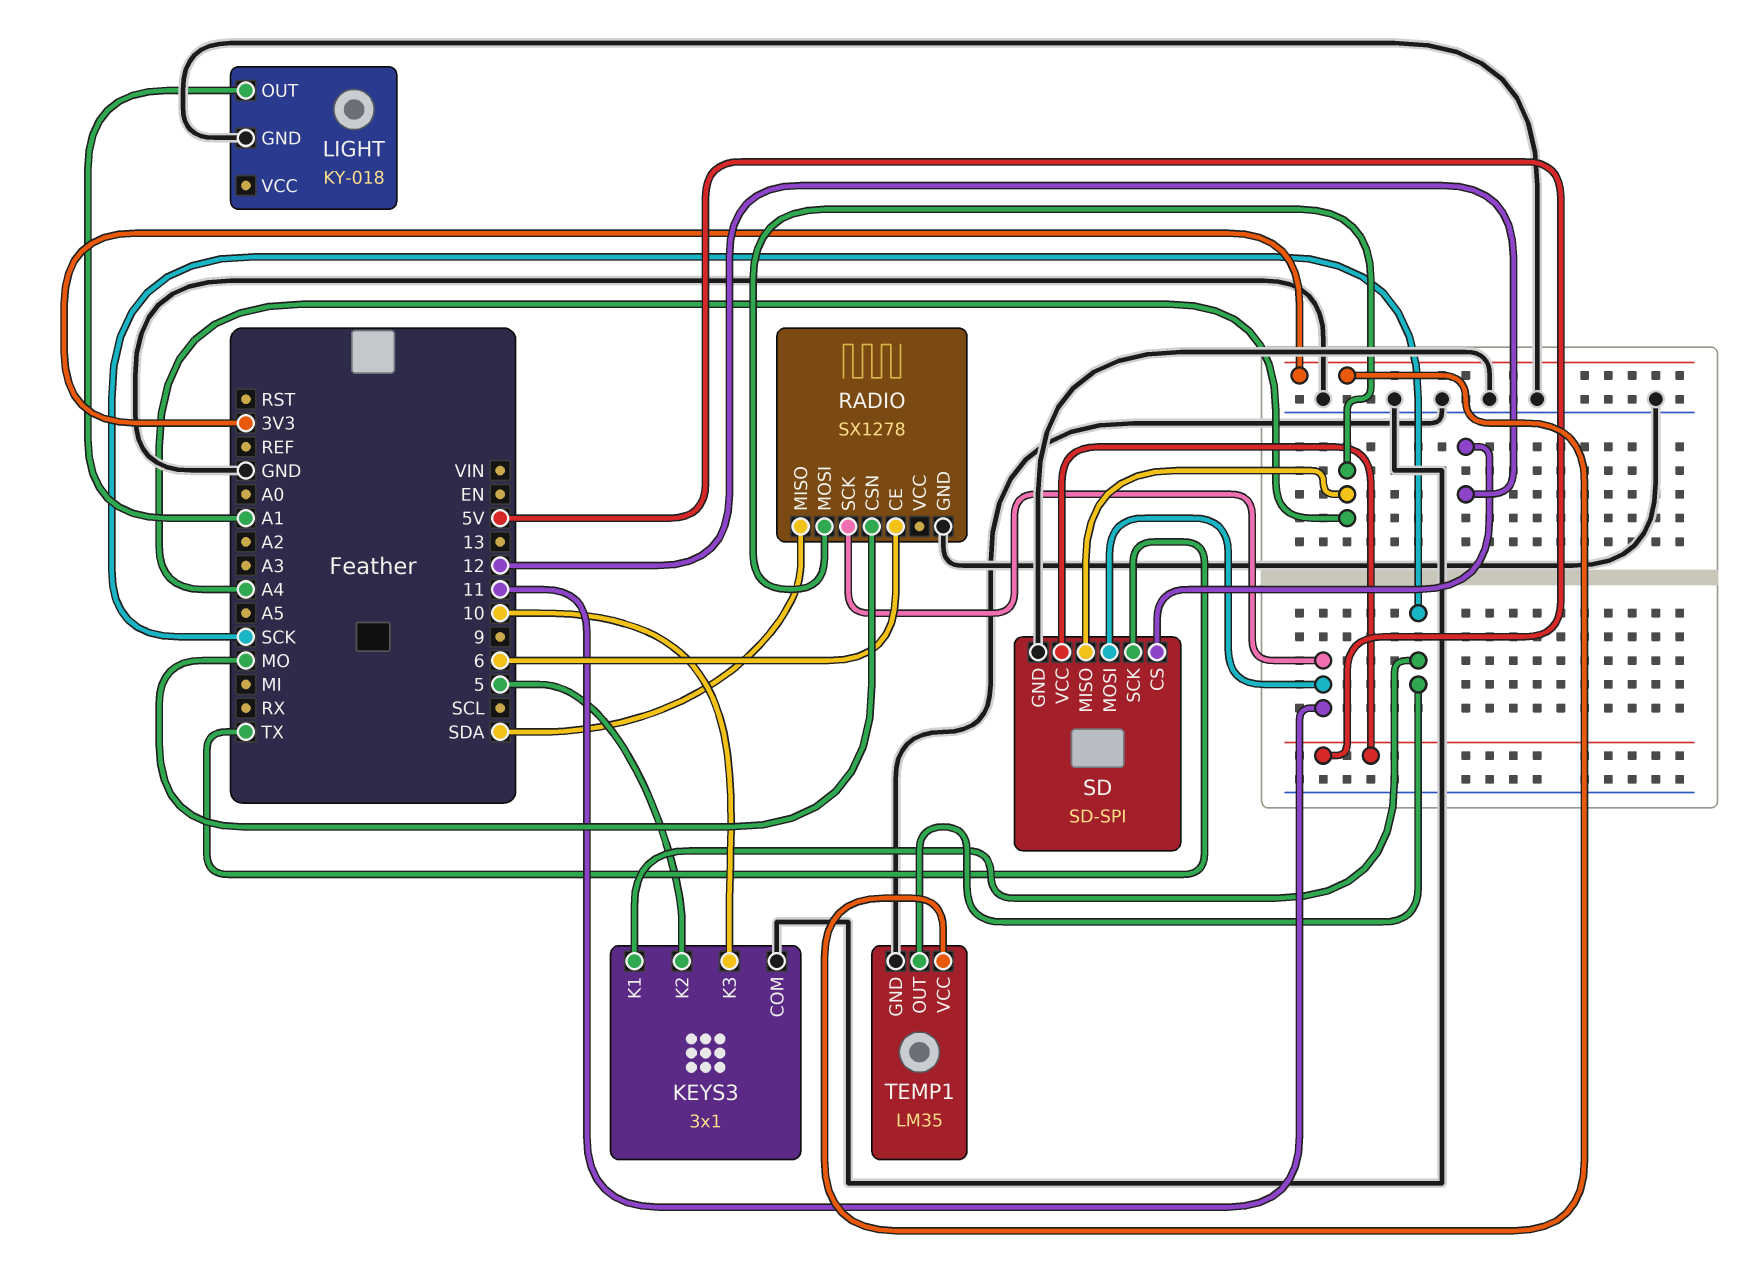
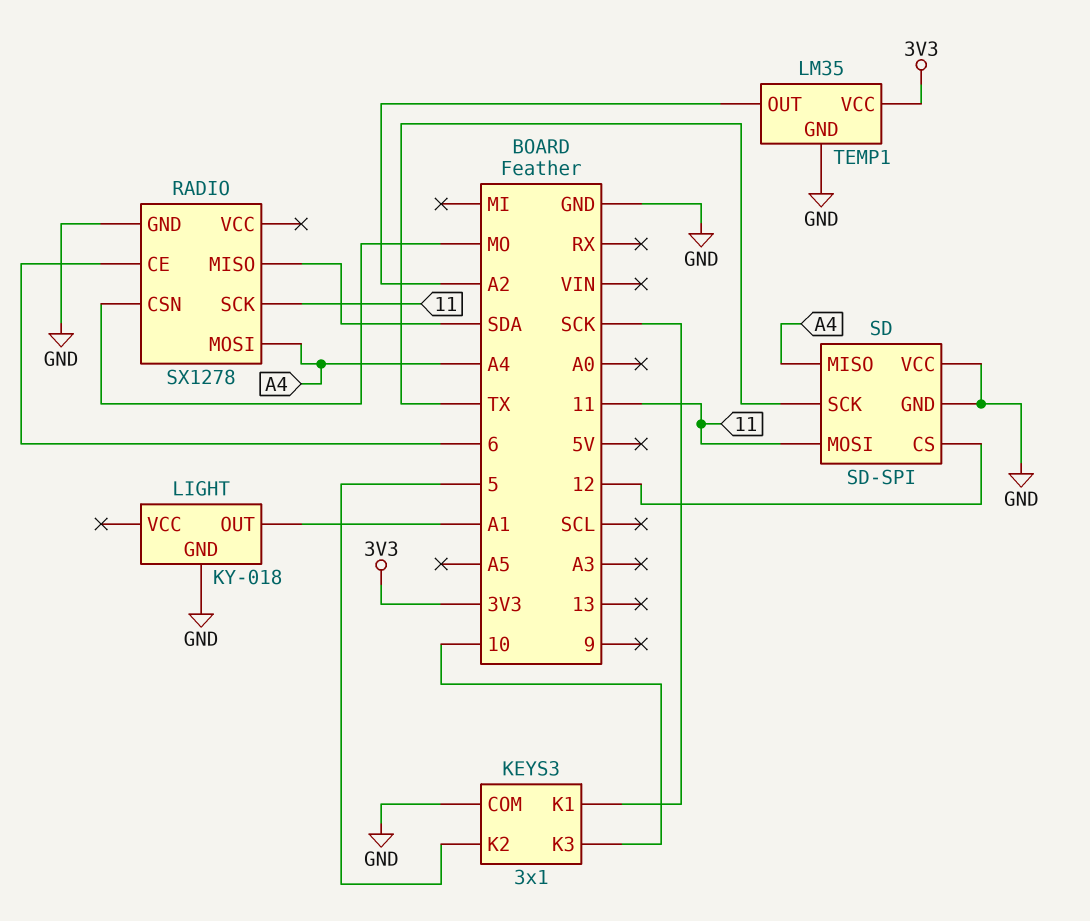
SD pin VCC: 5V -> GND
TEMP1 pin OUT: SCK -> A2

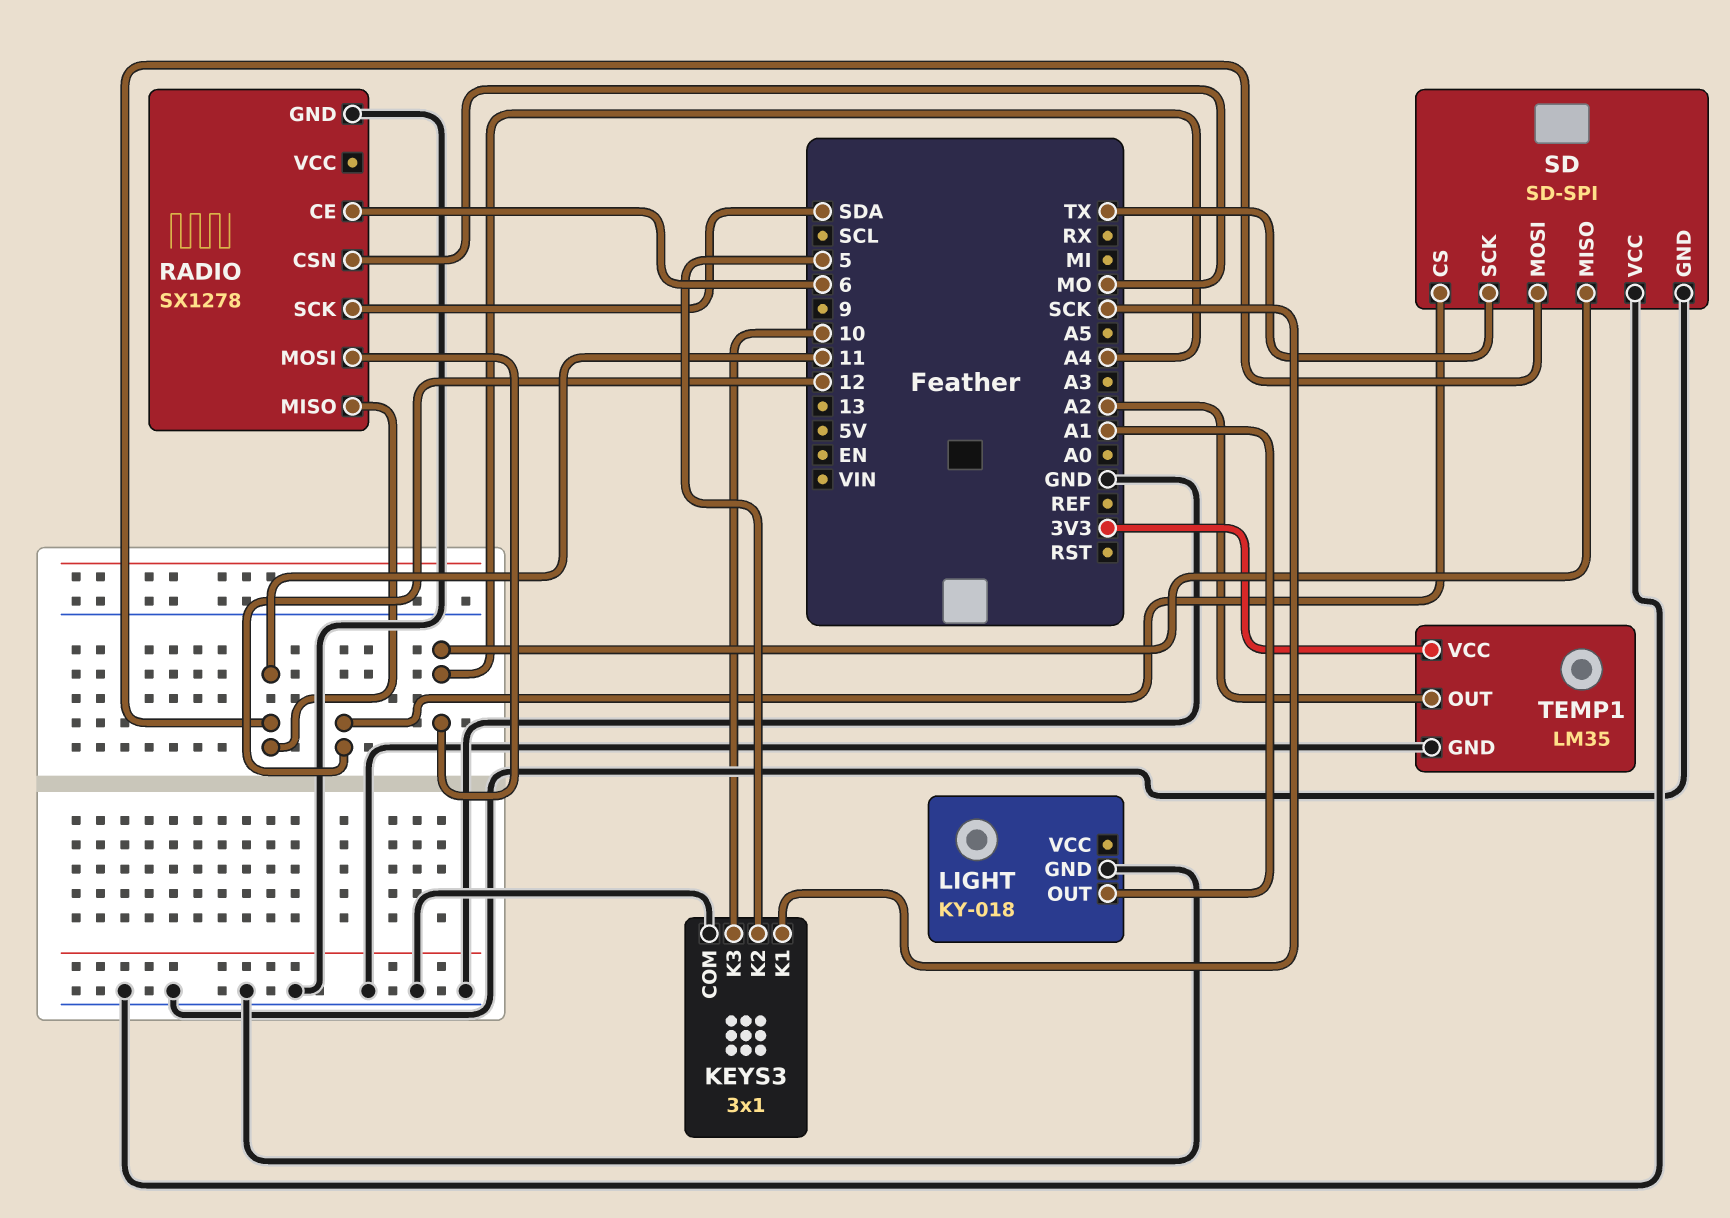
RADIO pin MISO: SDA -> 11
RADIO pin SCK: 11 -> SDA

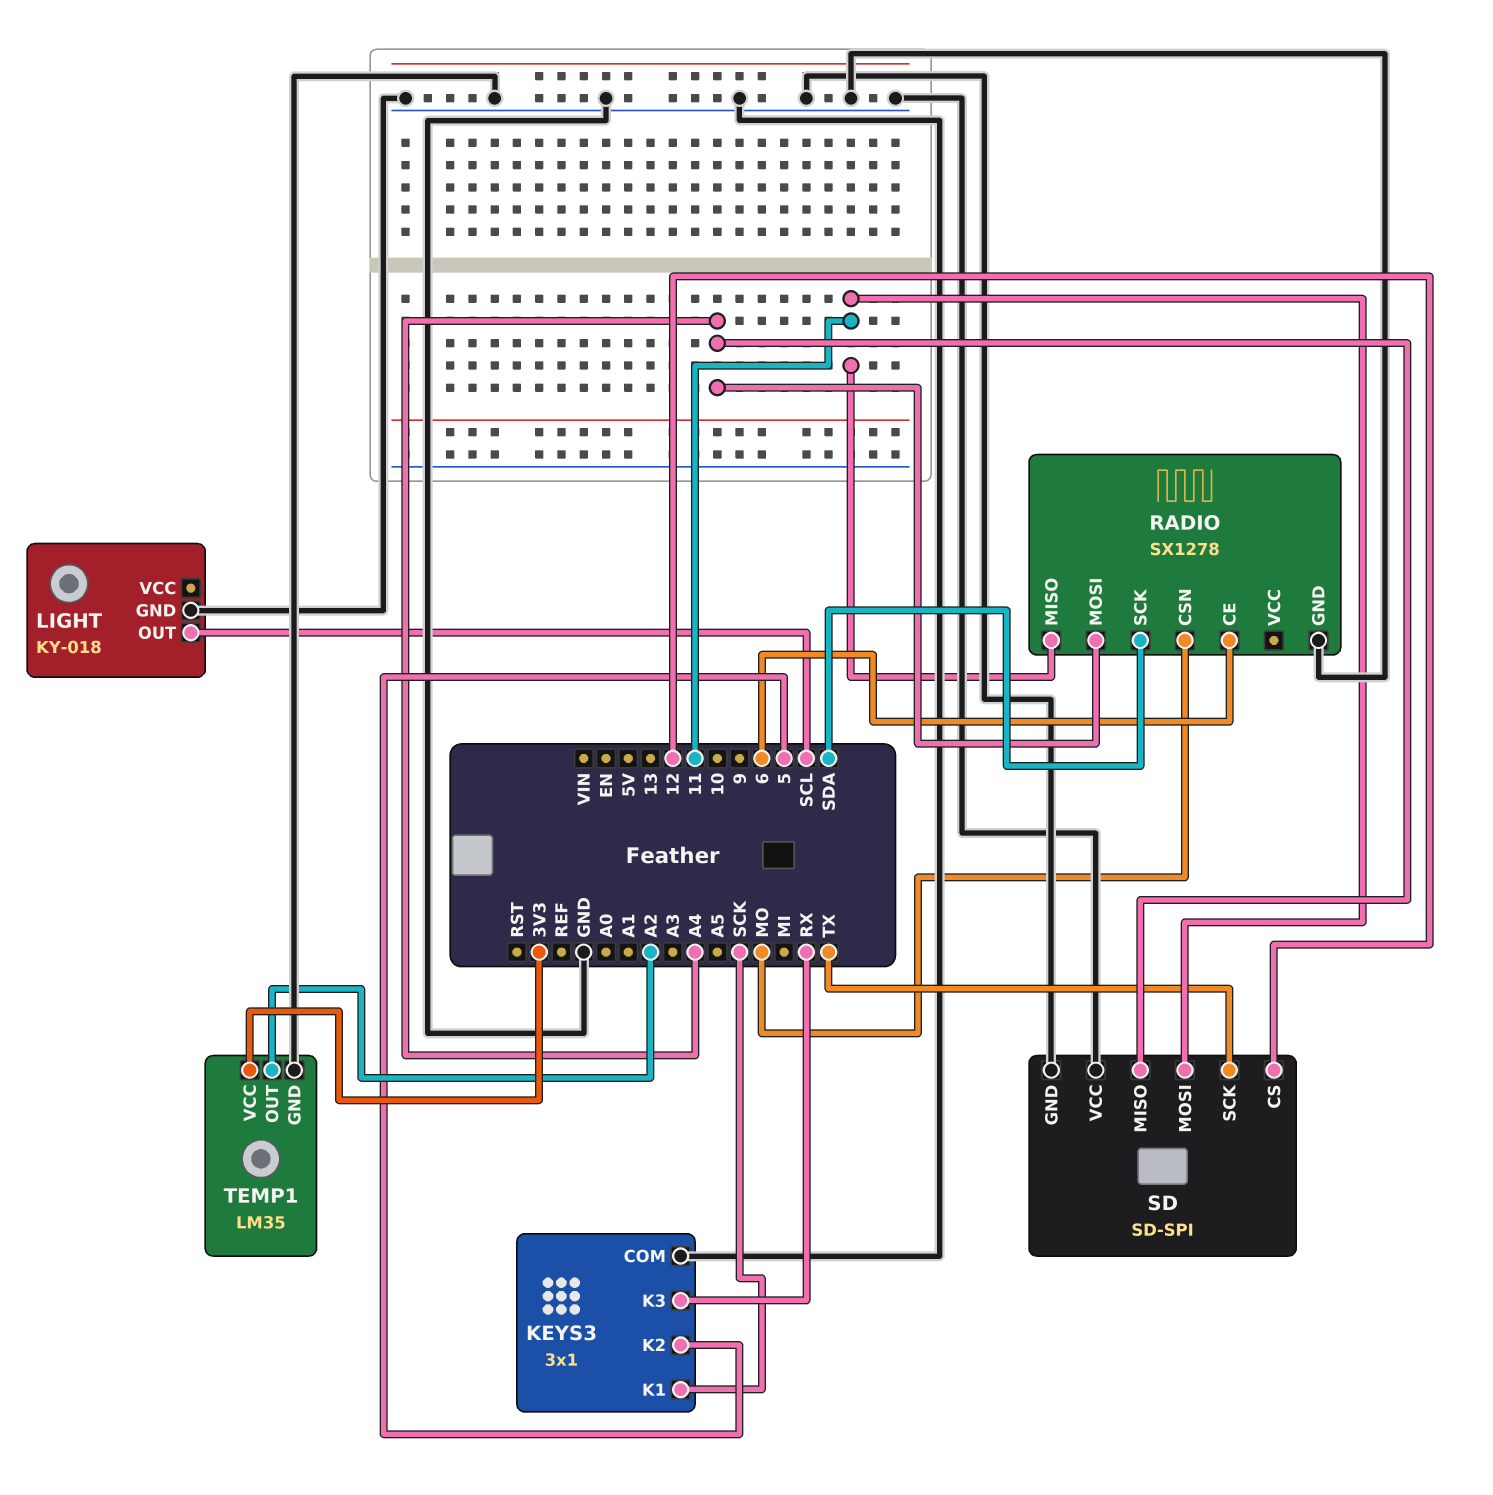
KEYS3 pin K3: 10 -> RX
LIGHT pin OUT: A1 -> SCL

